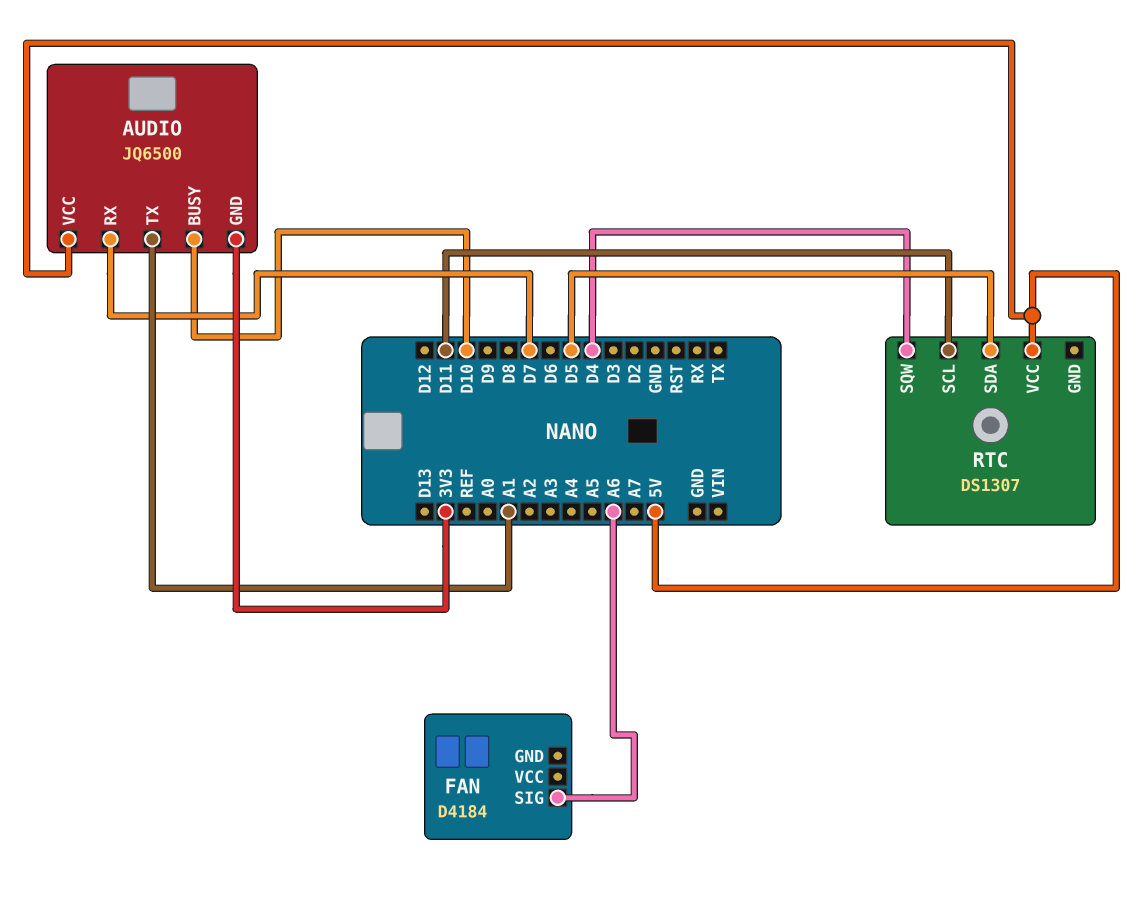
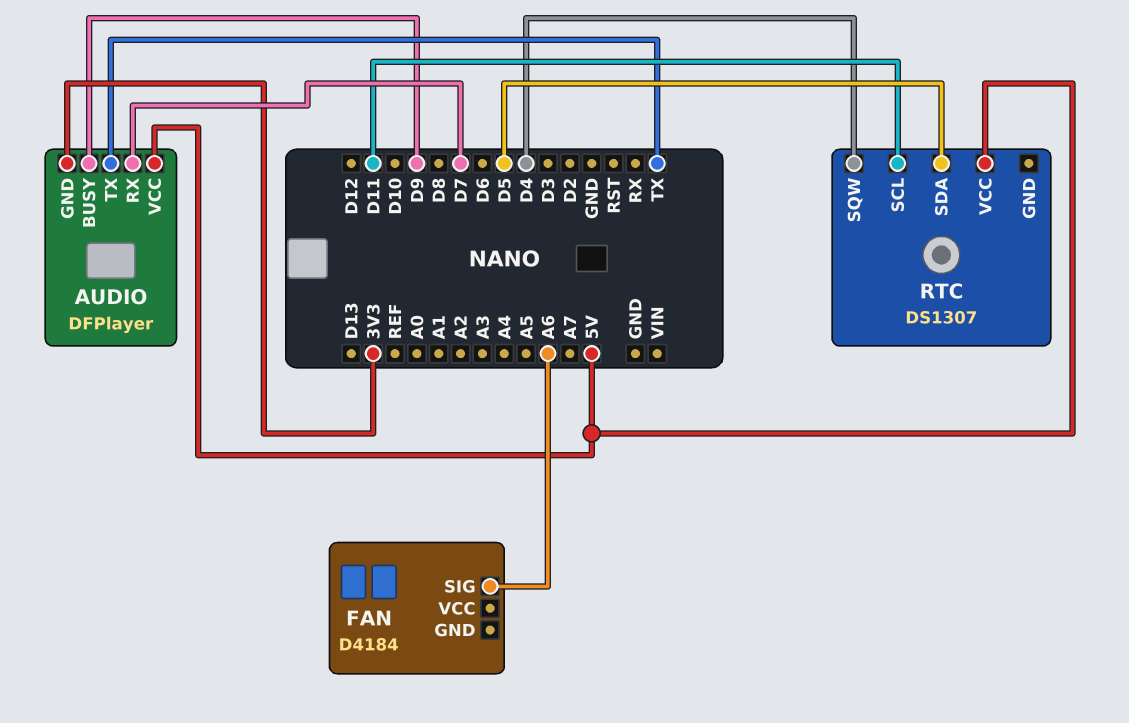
AUDIO: JQ6500 -> DFPlayer
AUDIO pin BUSY: D10 -> D9
AUDIO pin TX: A1 -> TX

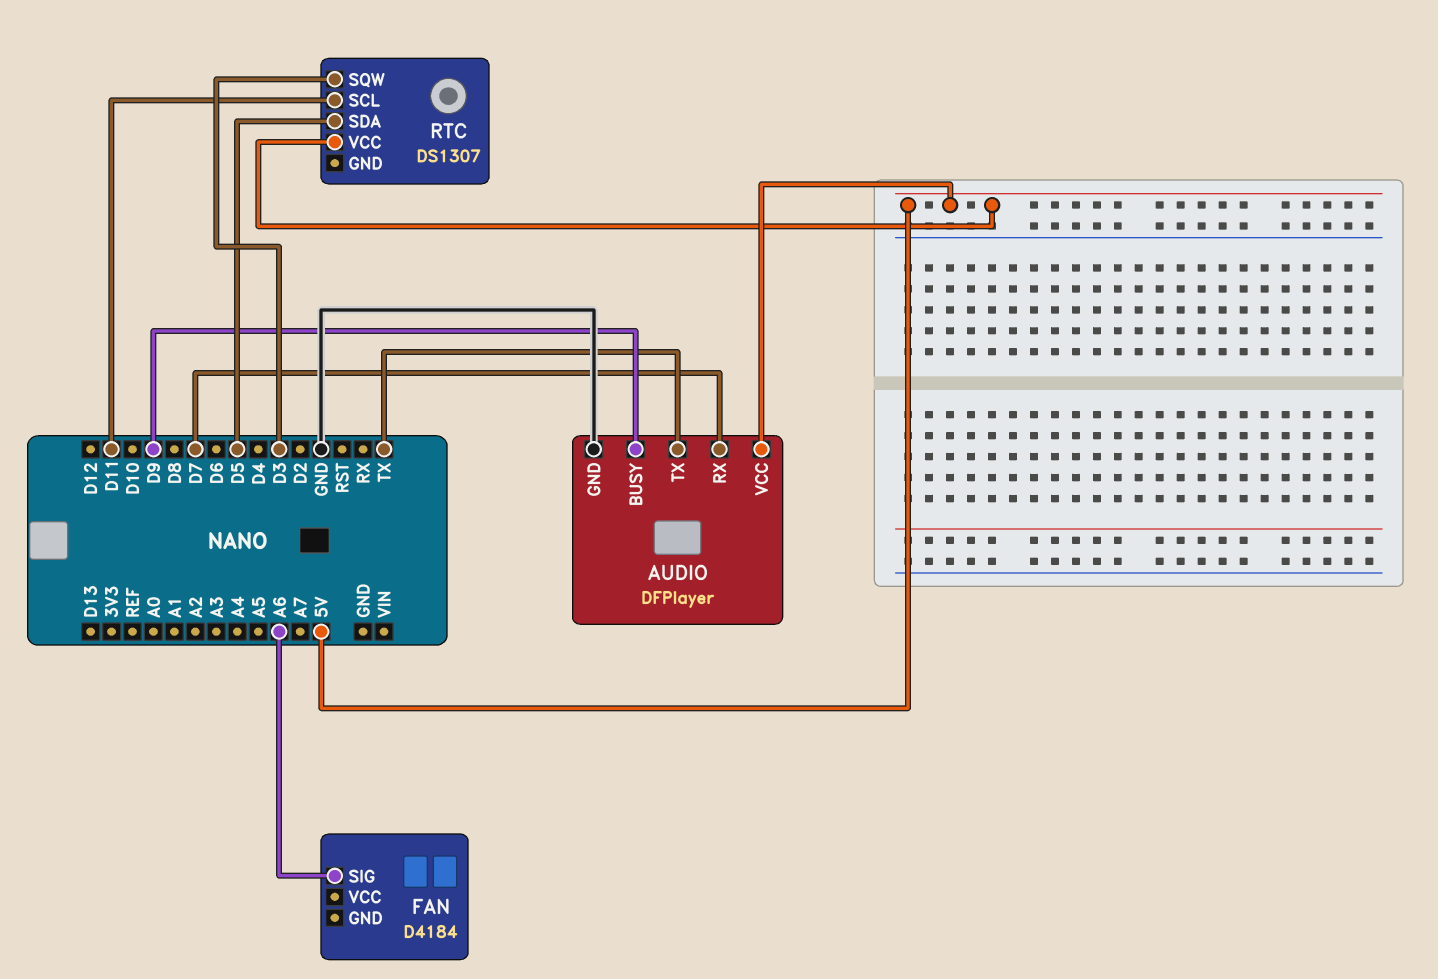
AUDIO pin GND: 3V3 -> GND
RTC pin SQW: D4 -> D3

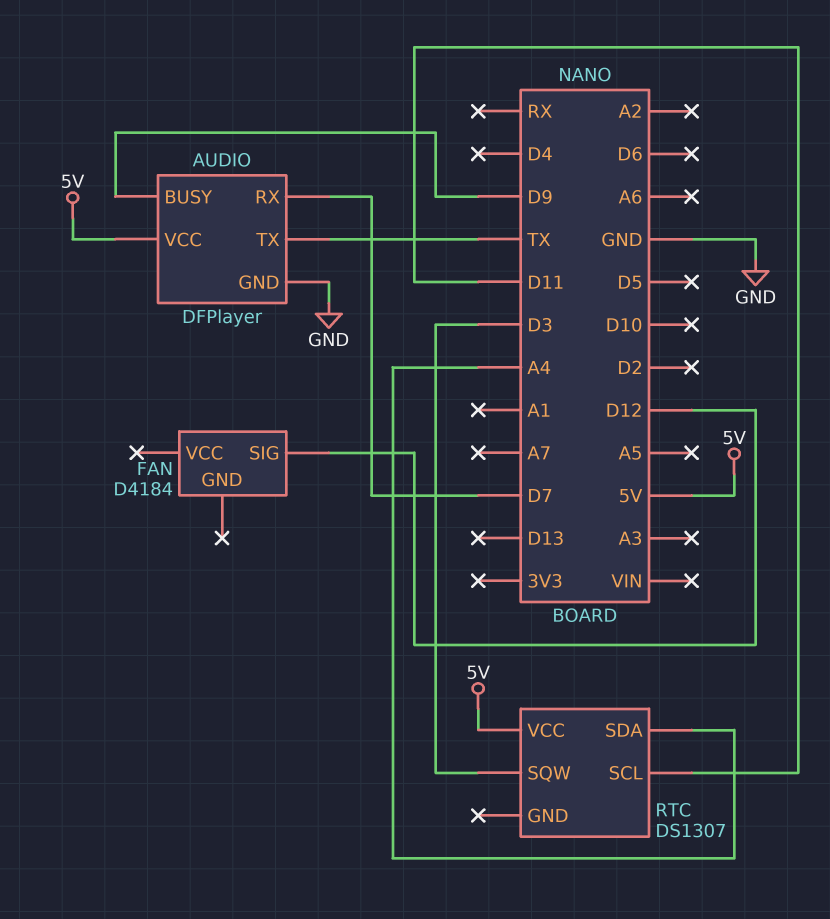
FAN pin SIG: A6 -> D12
RTC pin SDA: D5 -> A4

